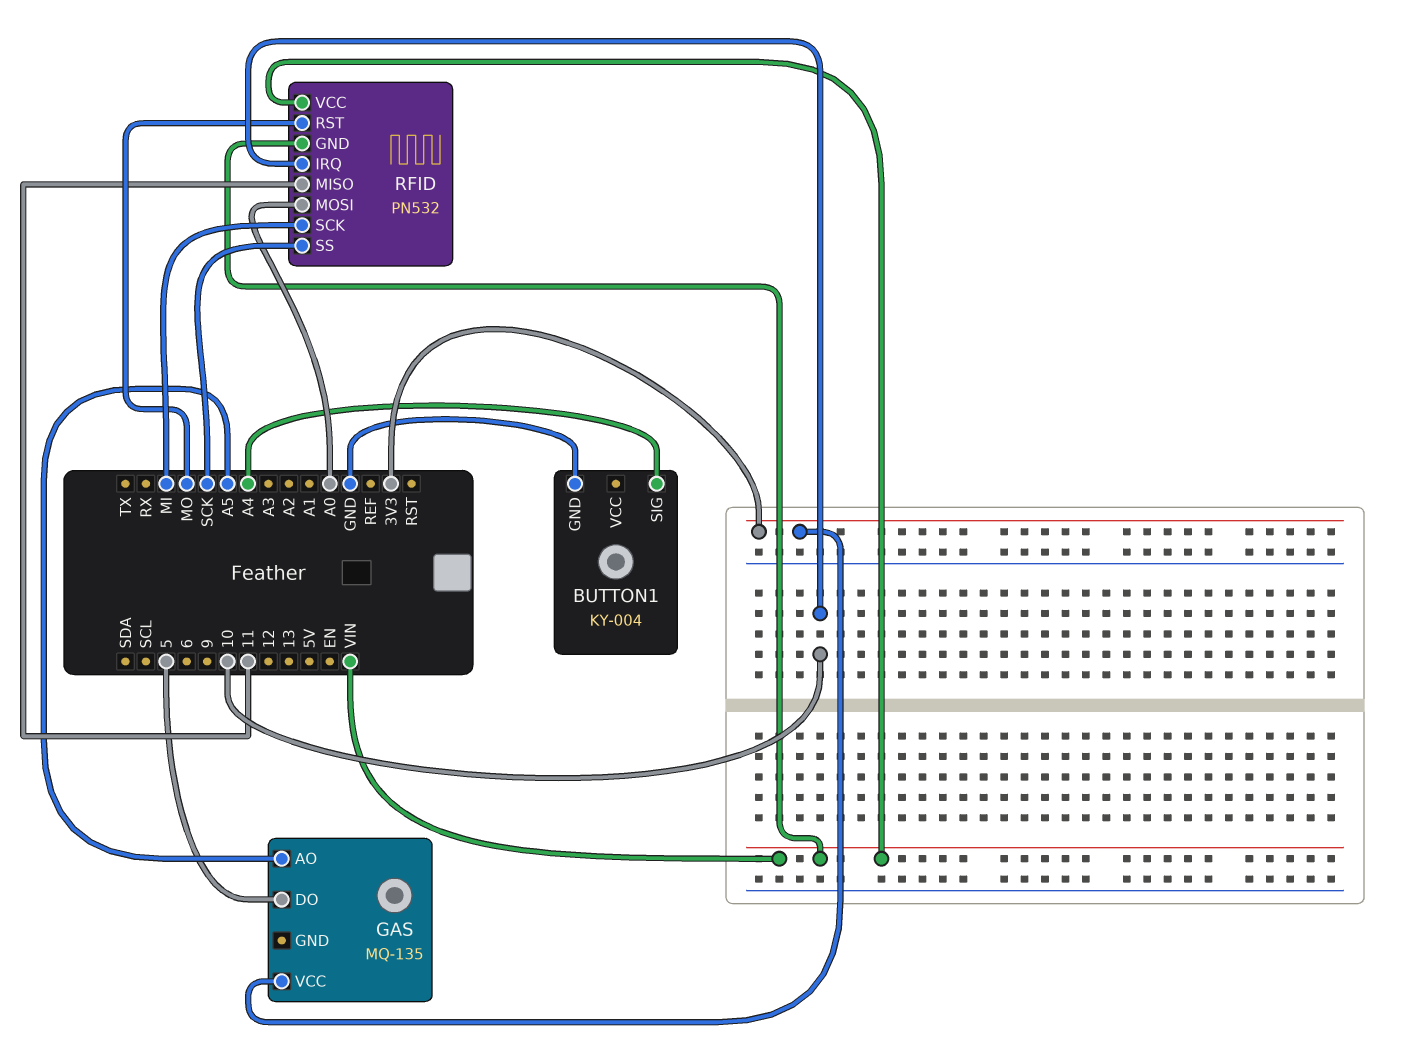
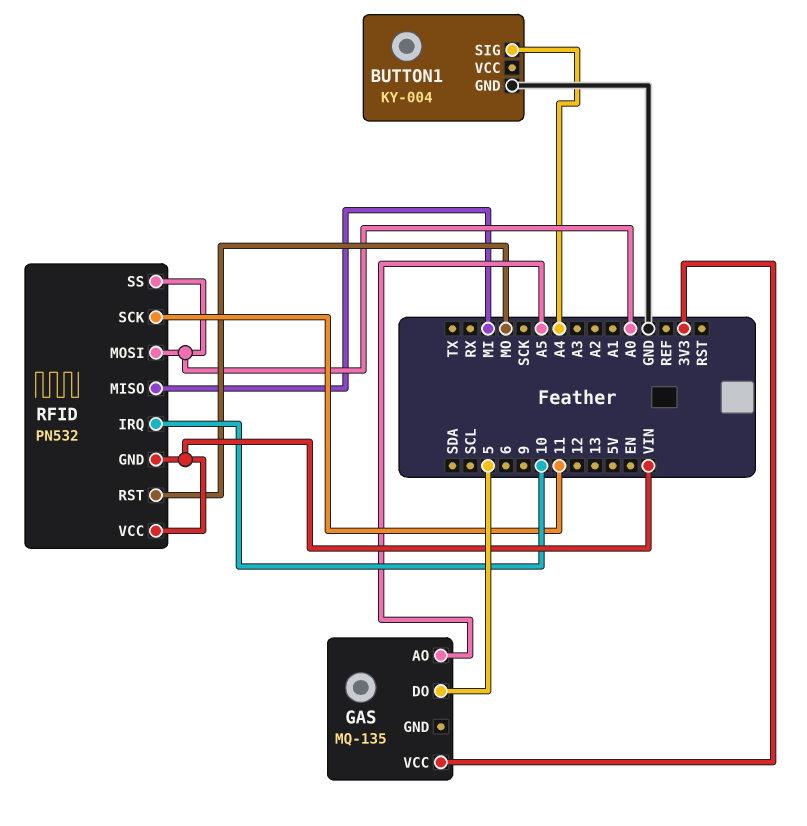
RFID pin MISO: 11 -> MI
RFID pin SCK: MI -> 11
RFID pin SS: SCK -> A0

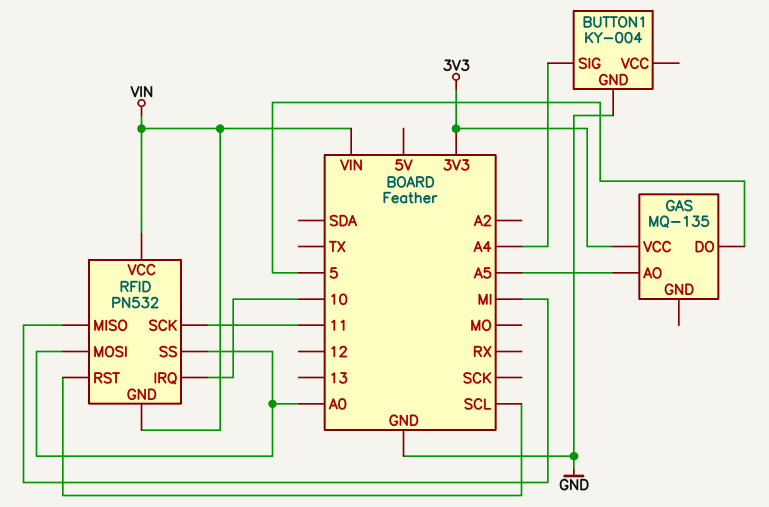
RFID pin RST: MO -> SCL

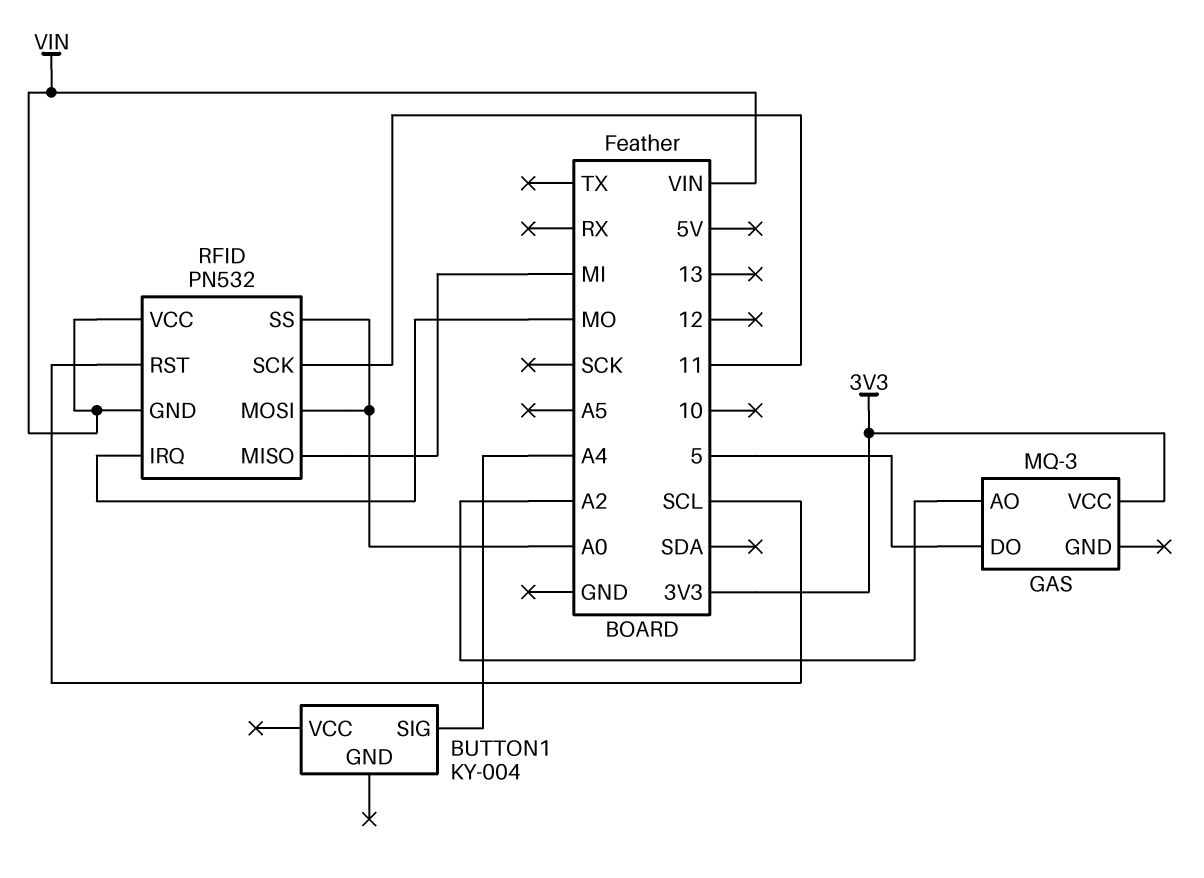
BUTTON1 pin GND: GND -> none
GAS: MQ-135 -> MQ-3
GAS pin AO: A5 -> A2
RFID pin IRQ: 10 -> MO

